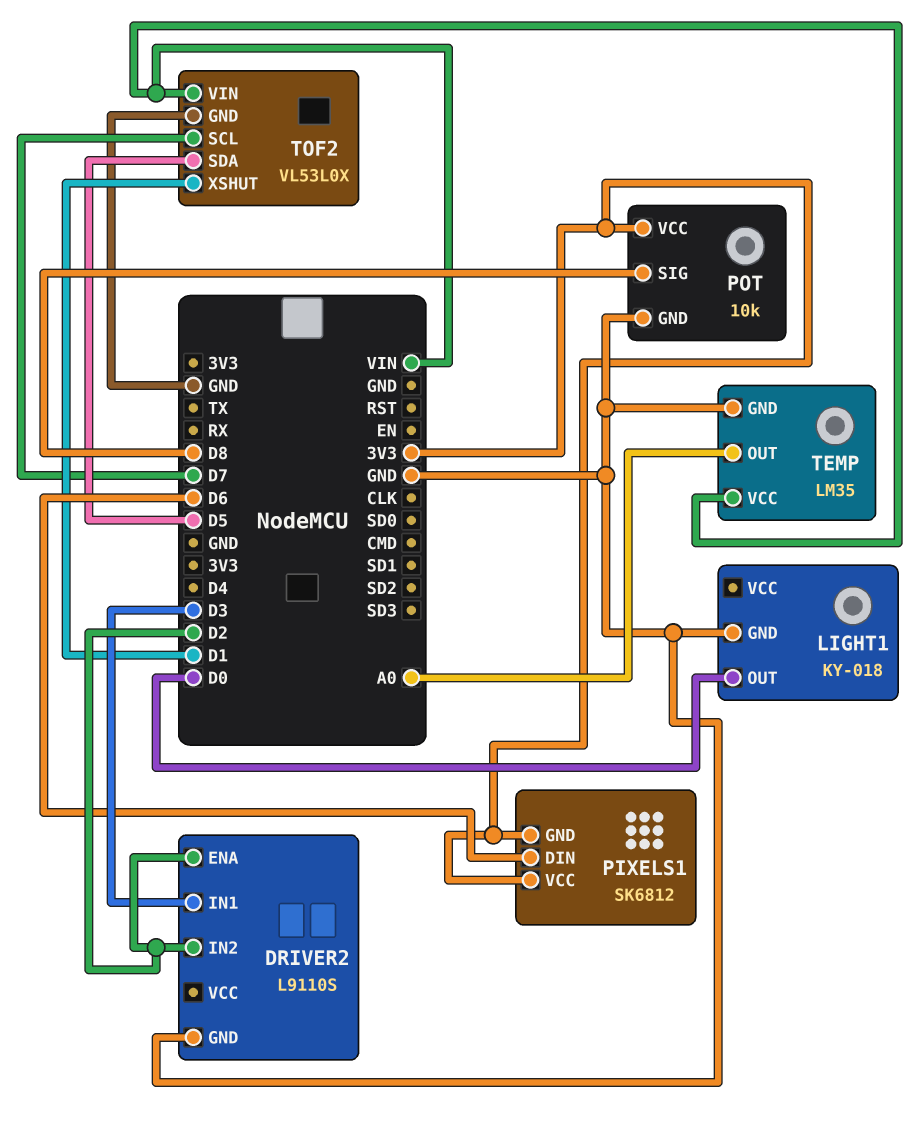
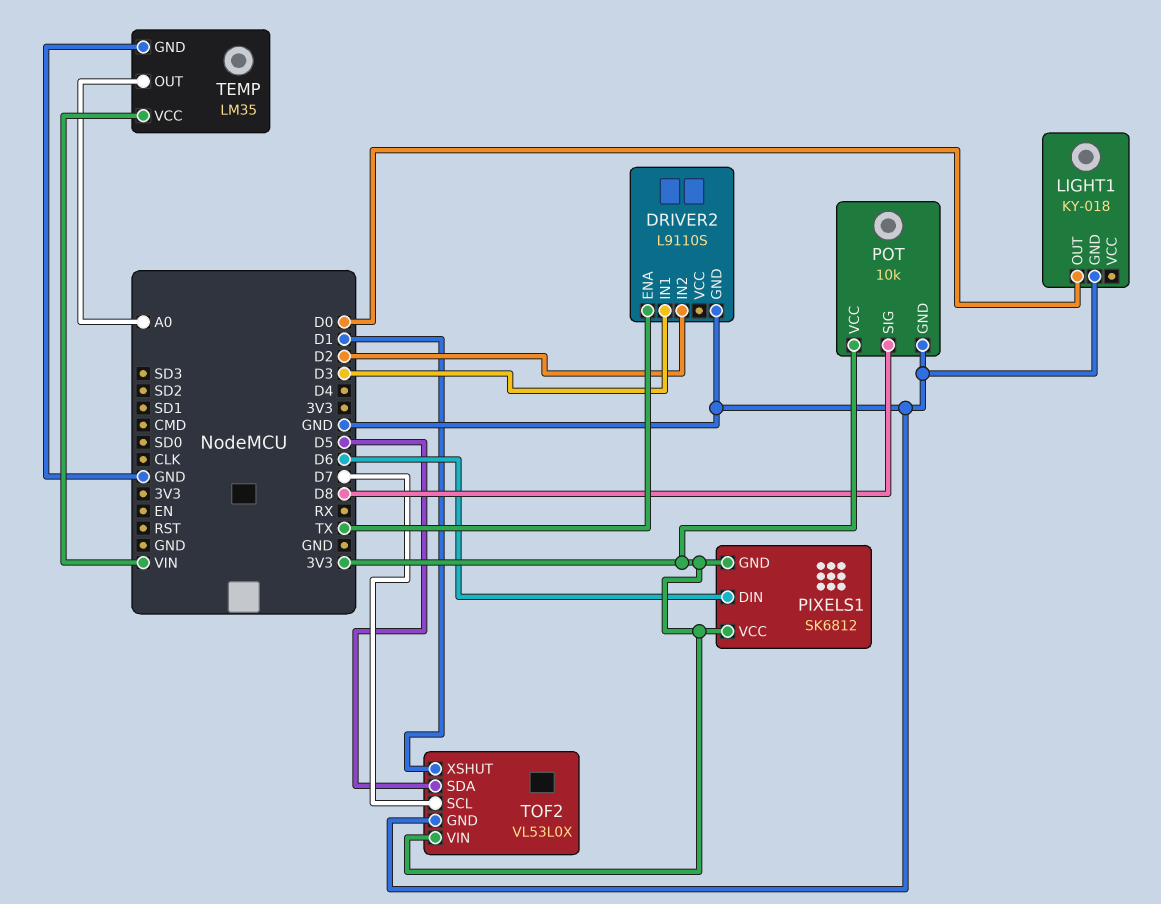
DRIVER2 pin ENA: D2 -> TX
TOF2 pin VIN: VIN -> 3V3

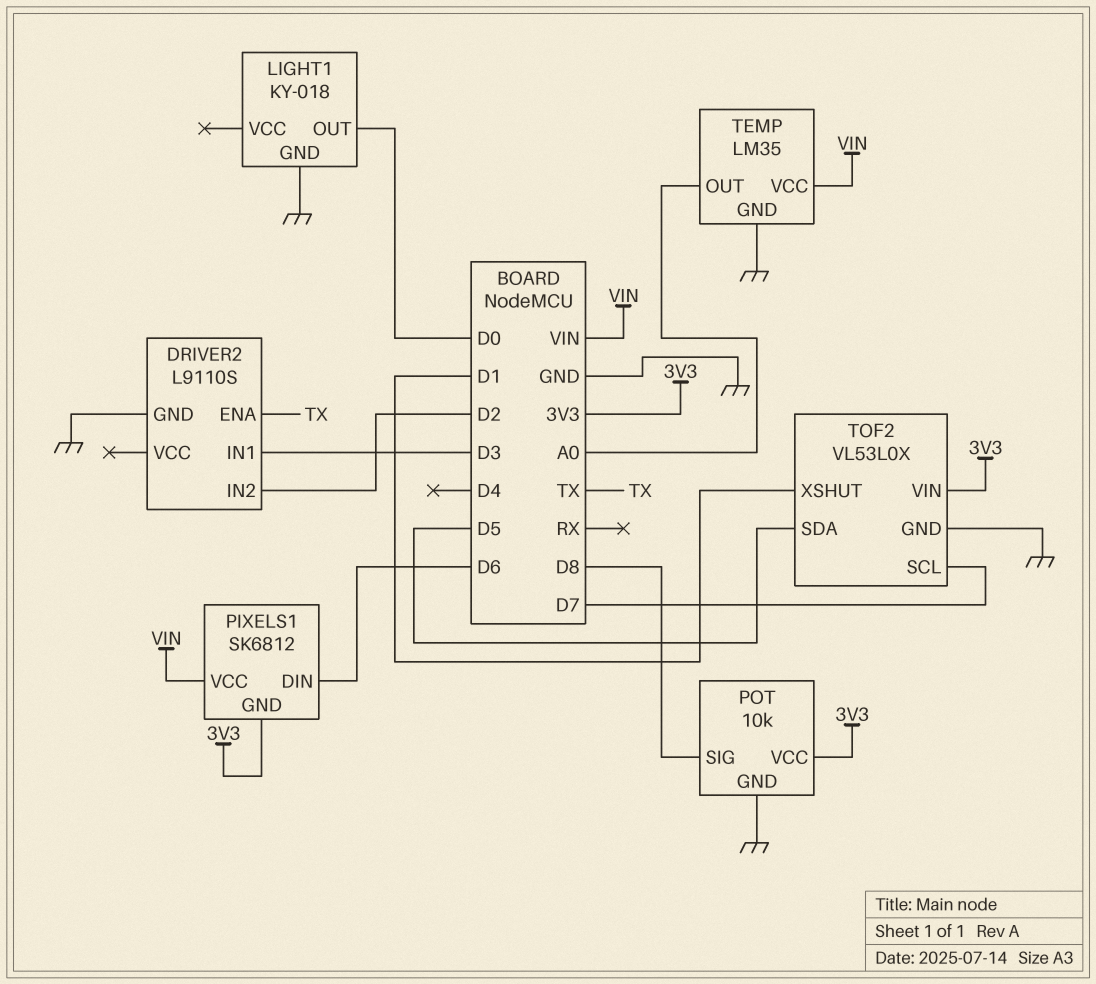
PIXELS1 pin VCC: 3V3 -> VIN

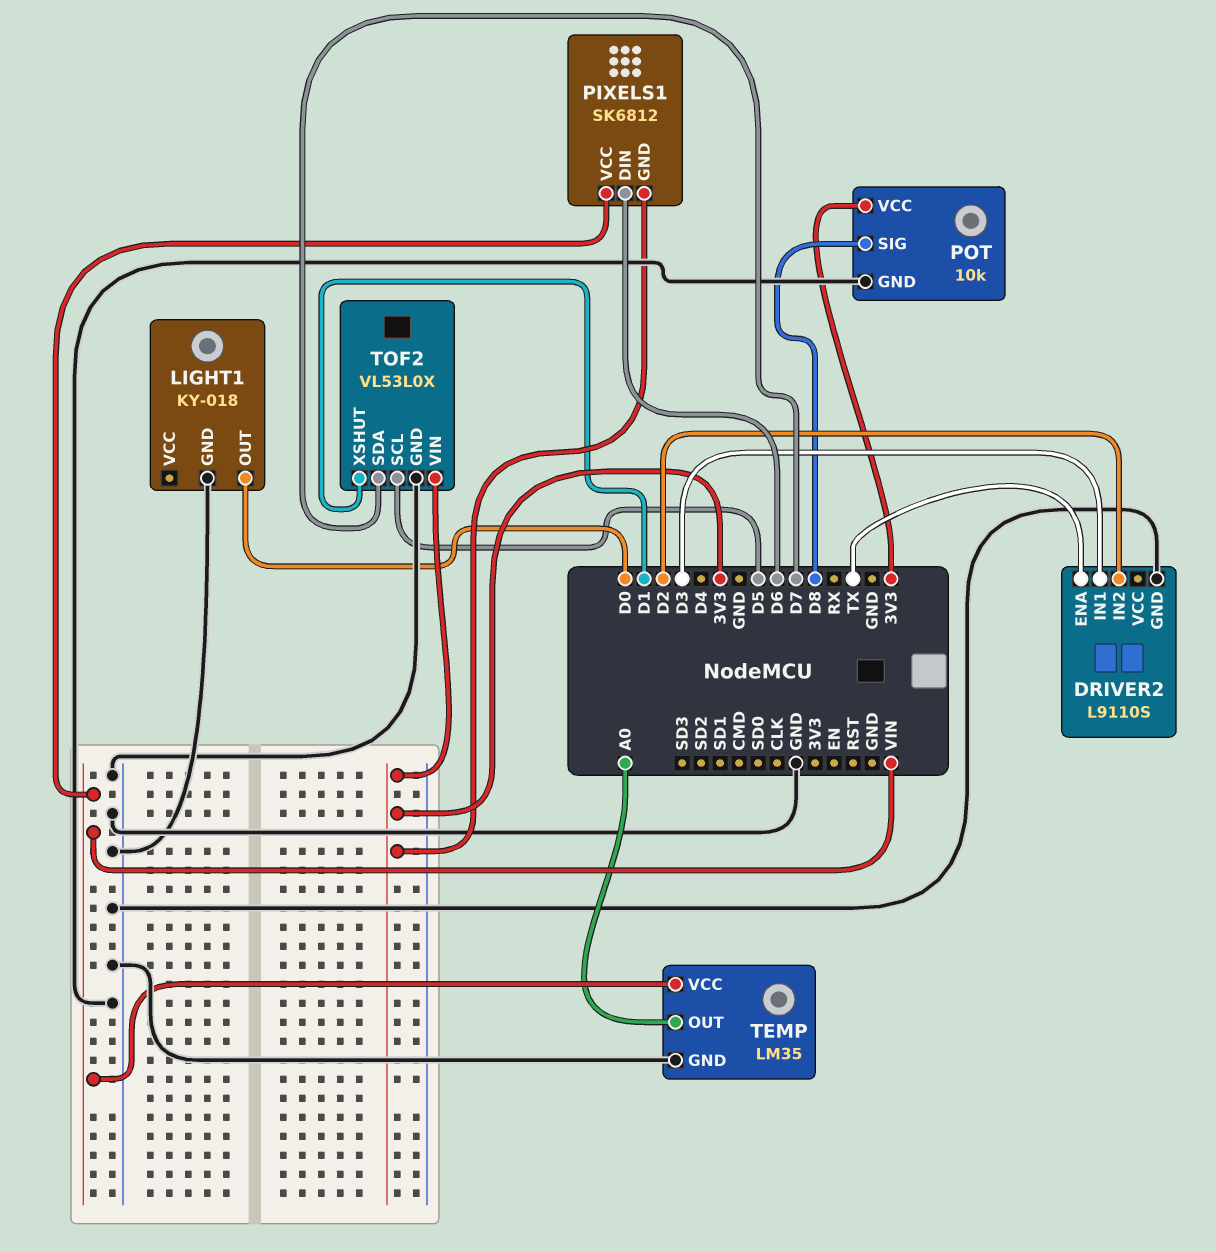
TOF2 pin SCL: D7 -> D5
TOF2 pin SDA: D5 -> D7

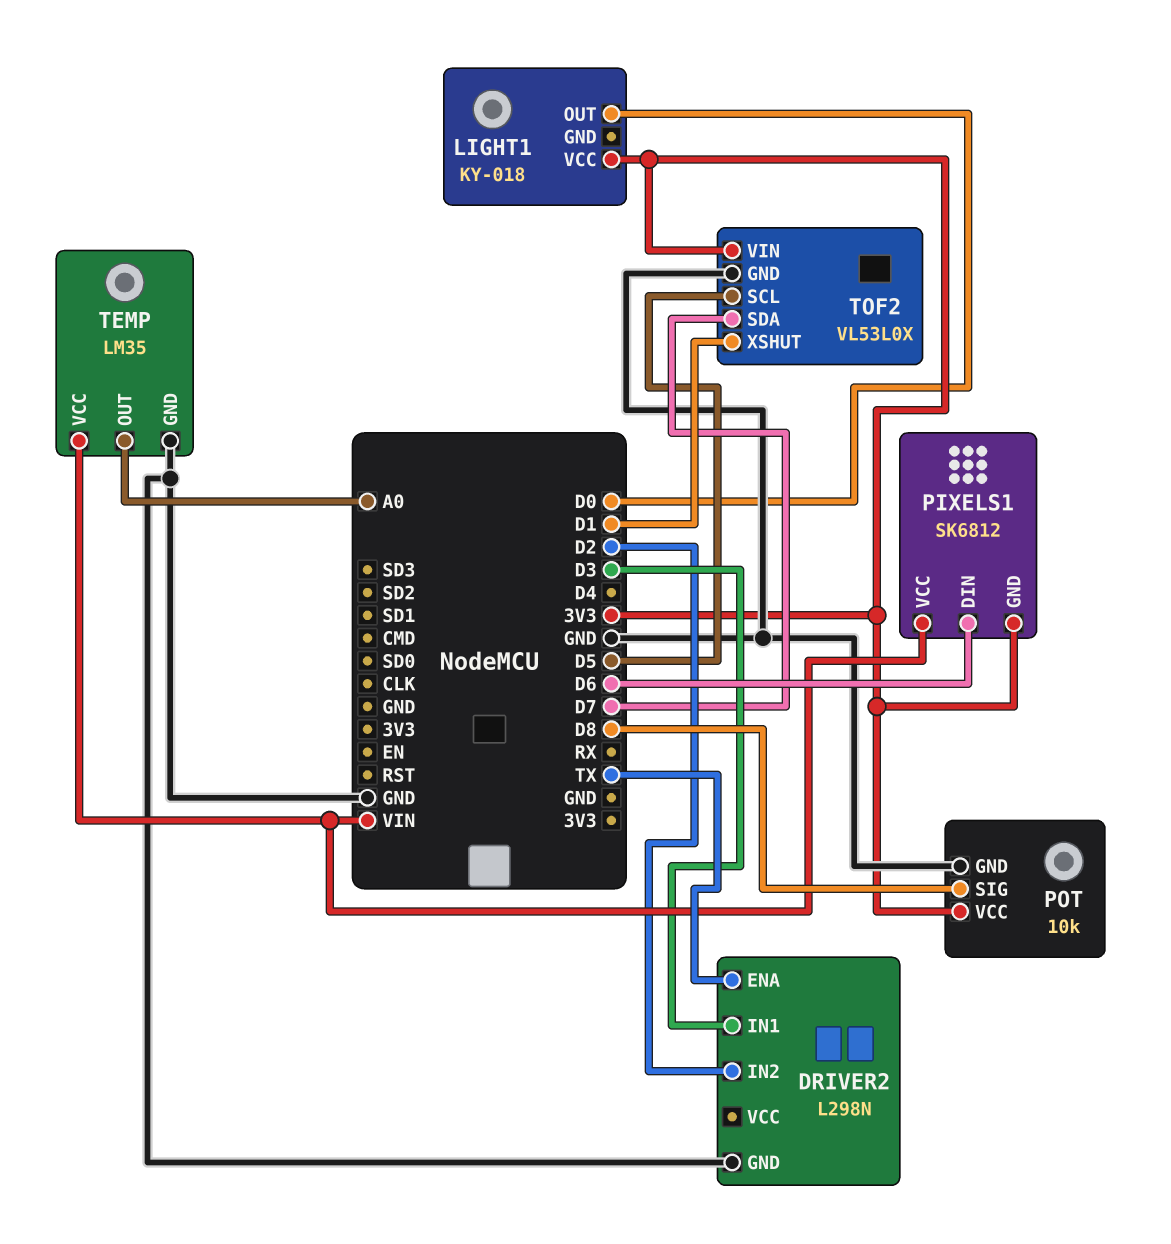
DRIVER2: L9110S -> L298N
LIGHT1 pin GND: GND -> none
LIGHT1 pin VCC: none -> 3V3

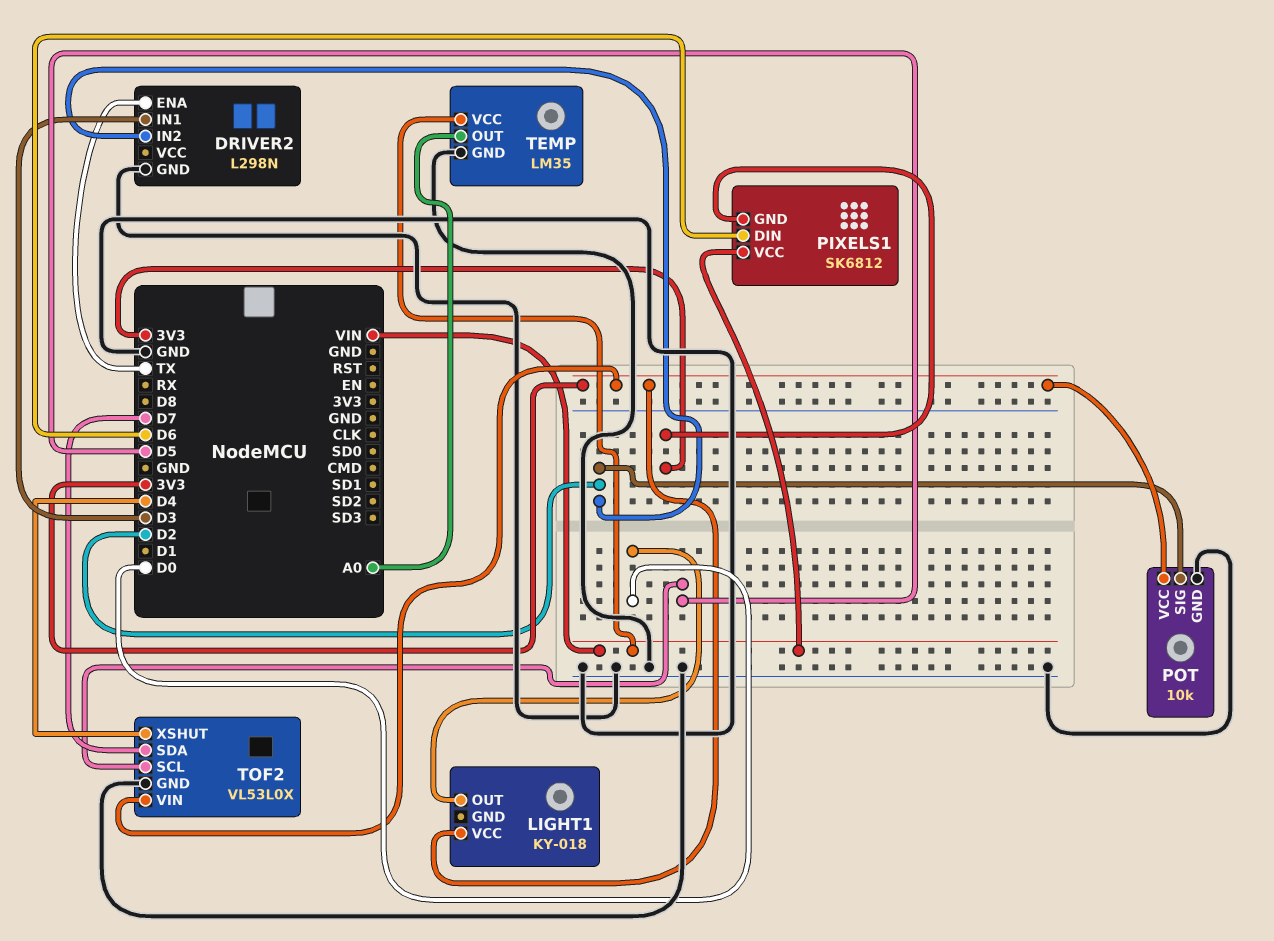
POT pin SIG: D8 -> D2
TOF2 pin XSHUT: D1 -> D4

